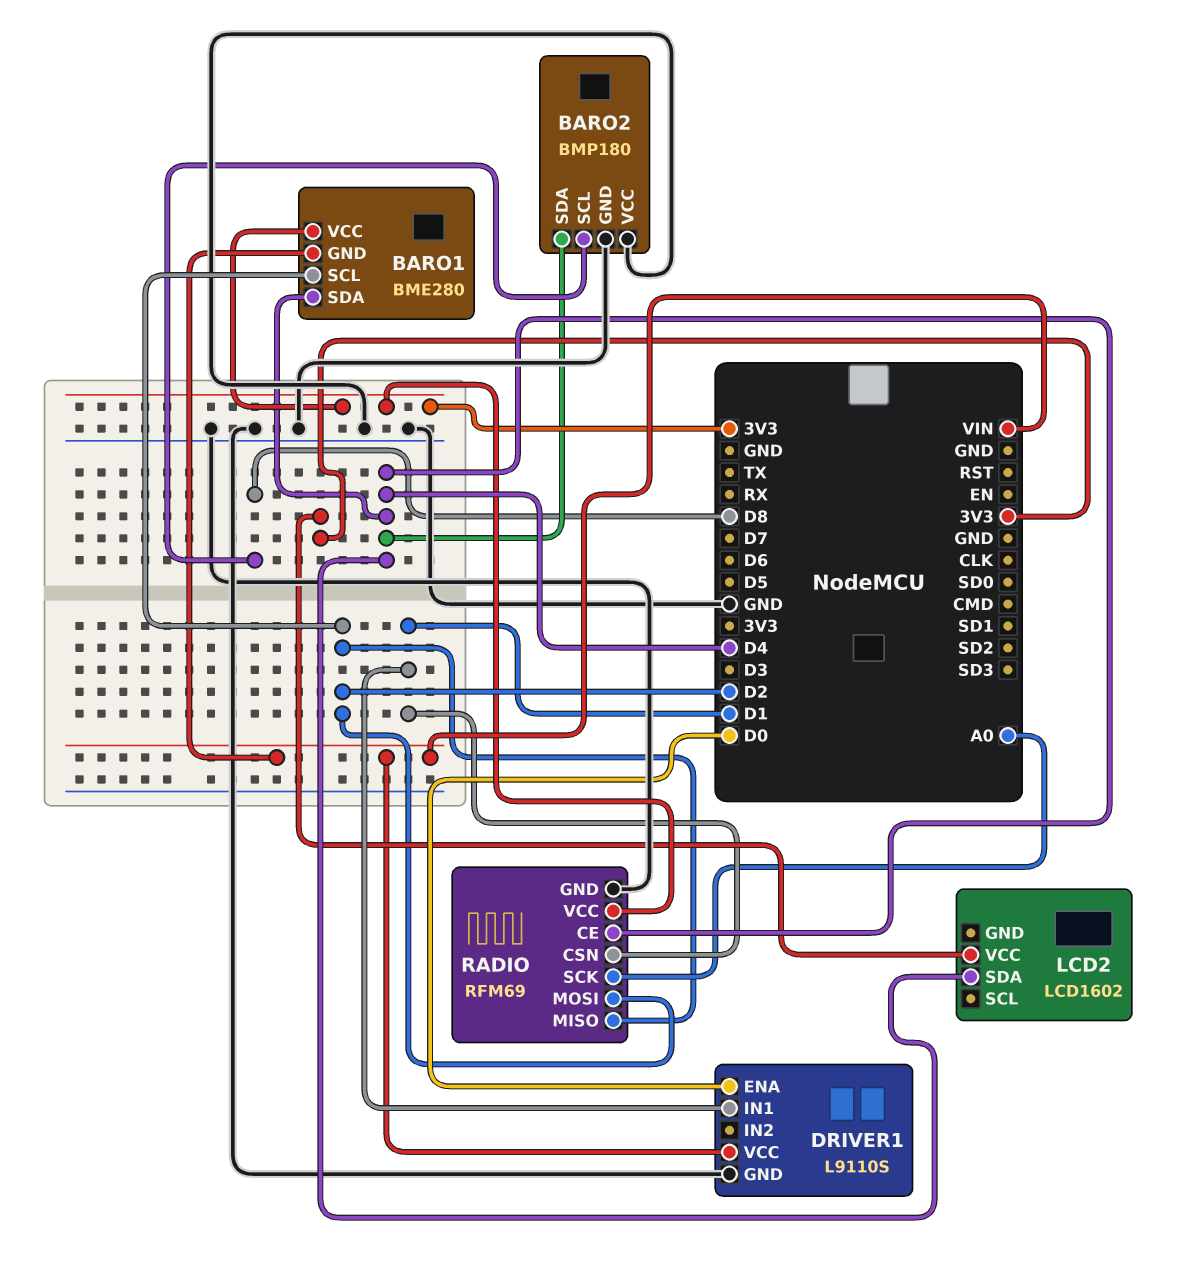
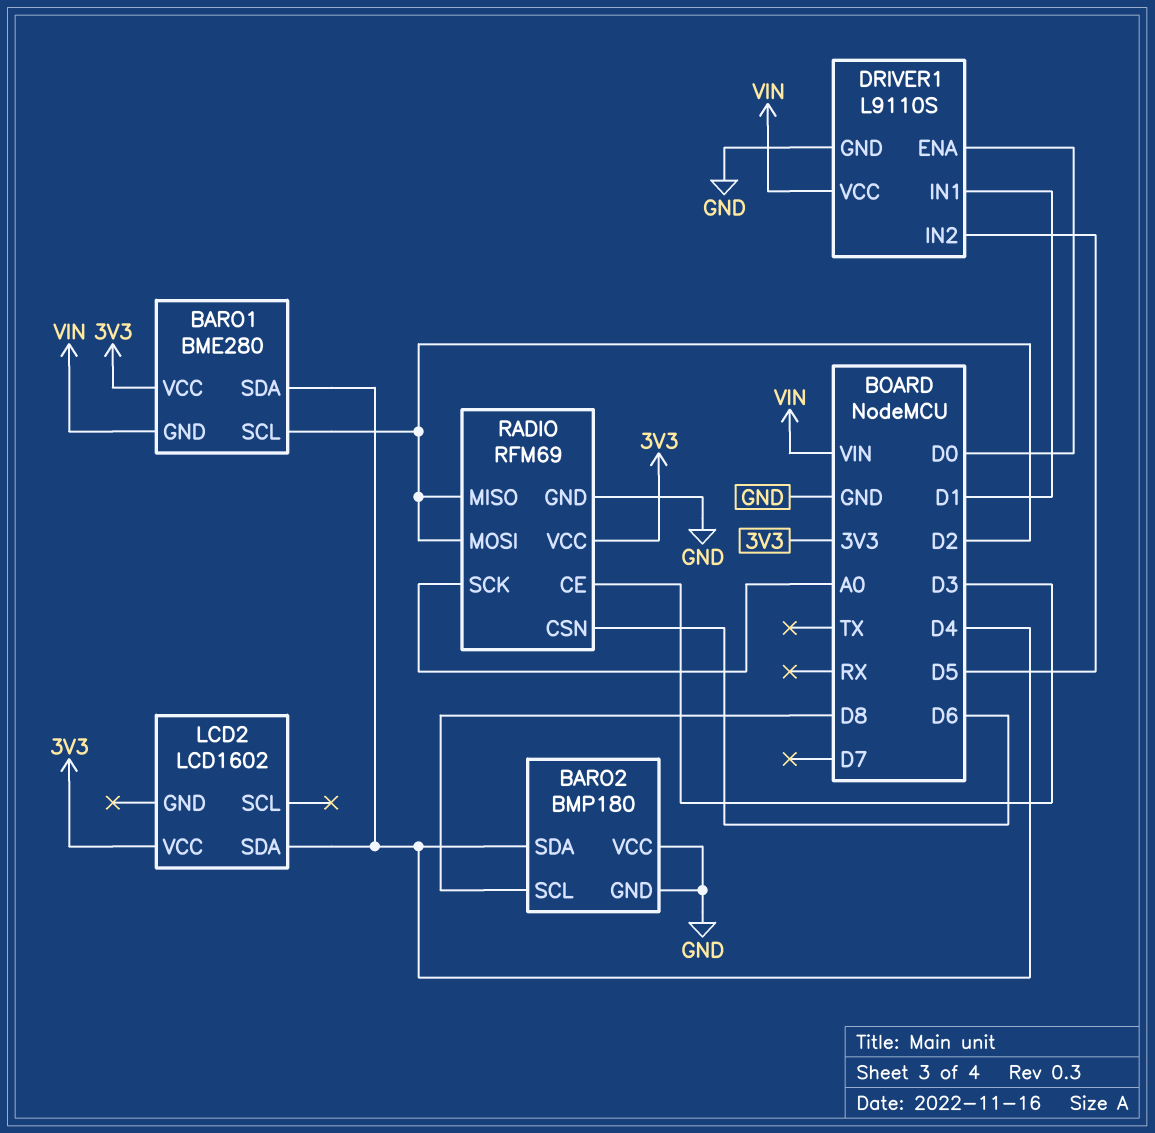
DRIVER1 pin IN2: none -> D5
RADIO pin CE: D4 -> D3
RADIO pin CSN: D1 -> D6

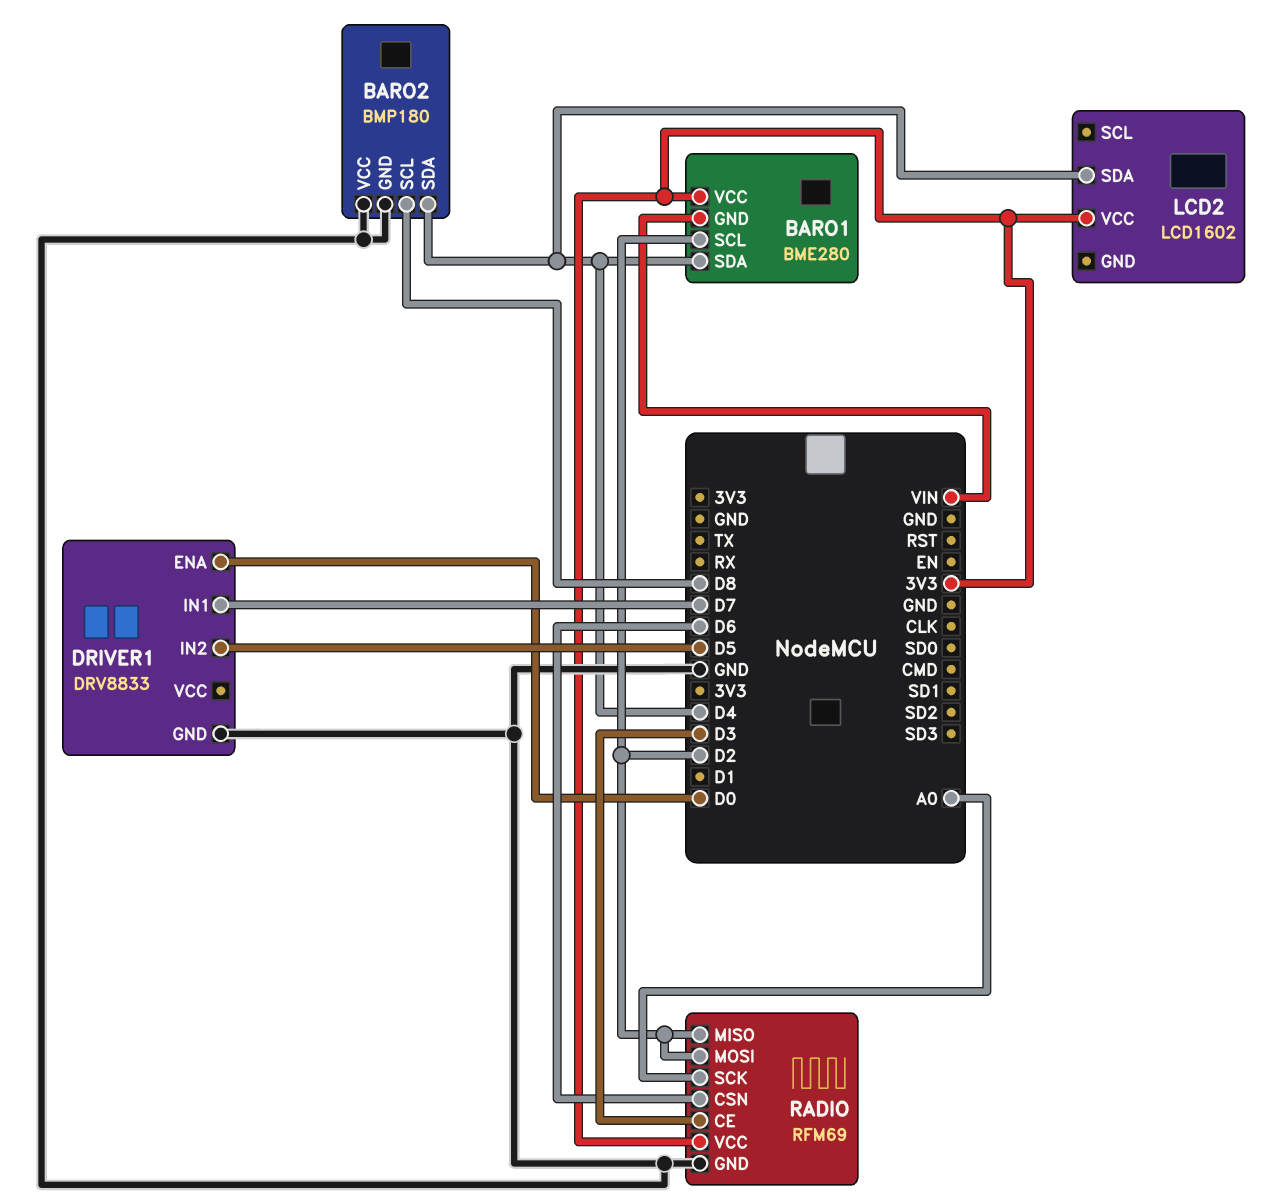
DRIVER1: L9110S -> DRV8833
DRIVER1 pin IN1: D1 -> D7
DRIVER1 pin VCC: VIN -> none

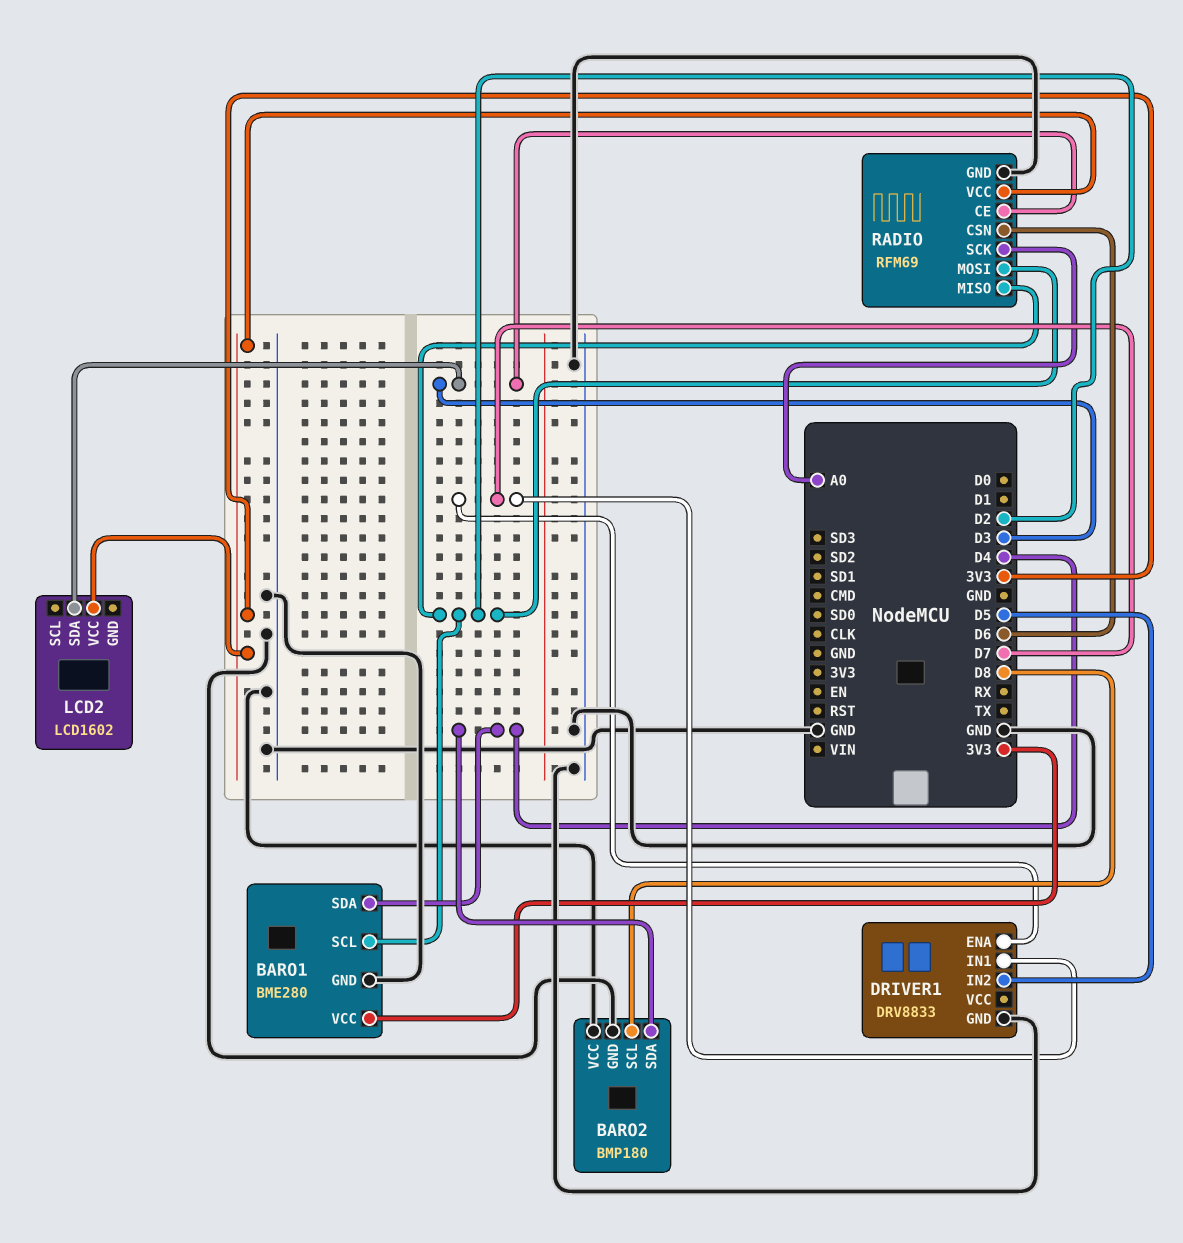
BARO1 pin GND: VIN -> GND
DRIVER1 pin ENA: D0 -> D7
LCD2 pin SDA: D4 -> D3

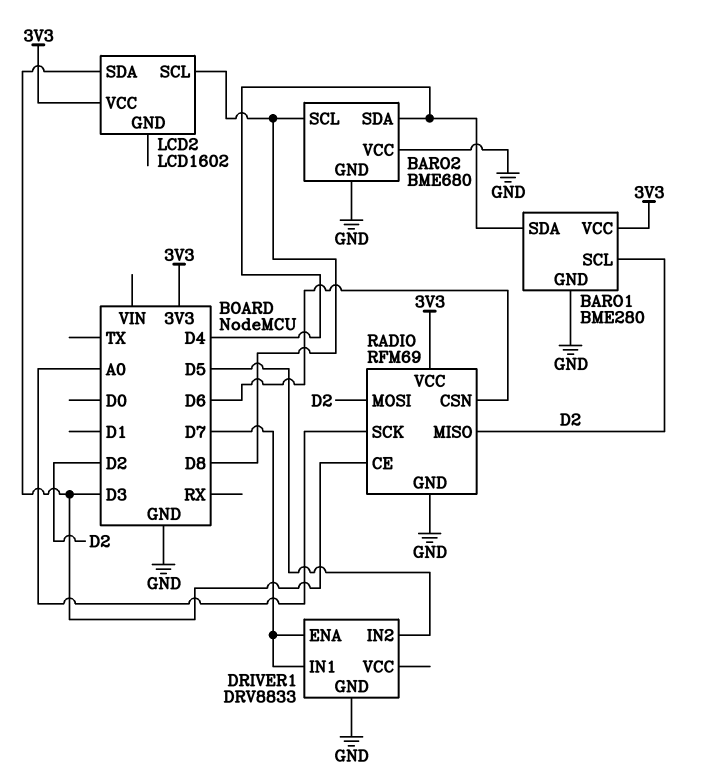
BARO2: BMP180 -> BME680
LCD2 pin SCL: none -> D8

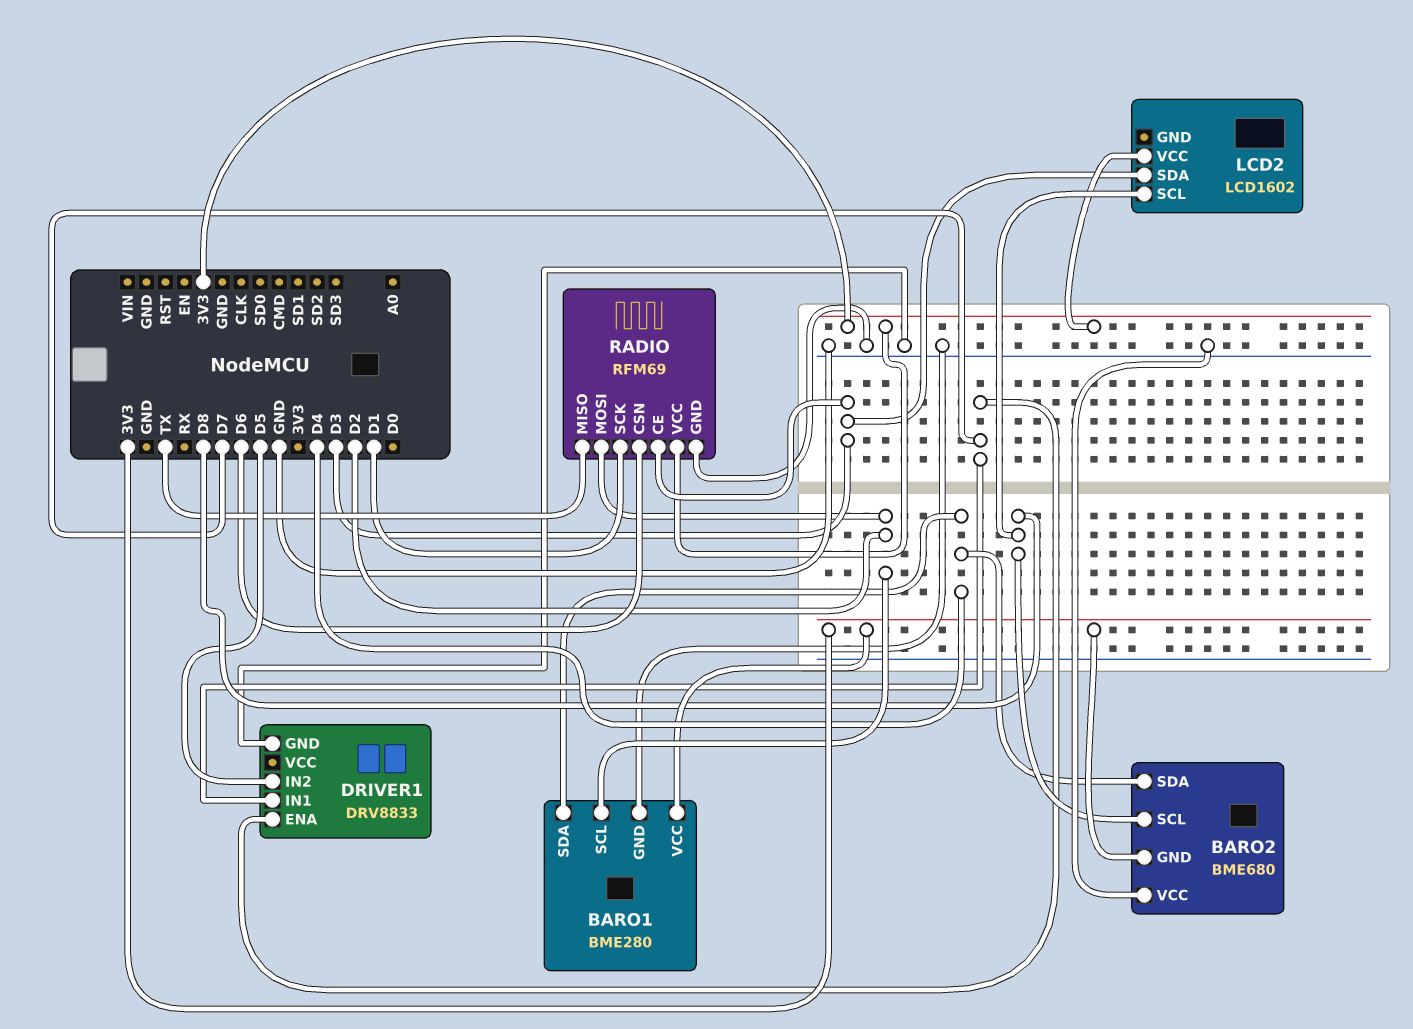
BARO2 pin GND: GND -> 3V3
RADIO pin MISO: D2 -> TX
RADIO pin SCK: A0 -> D1

